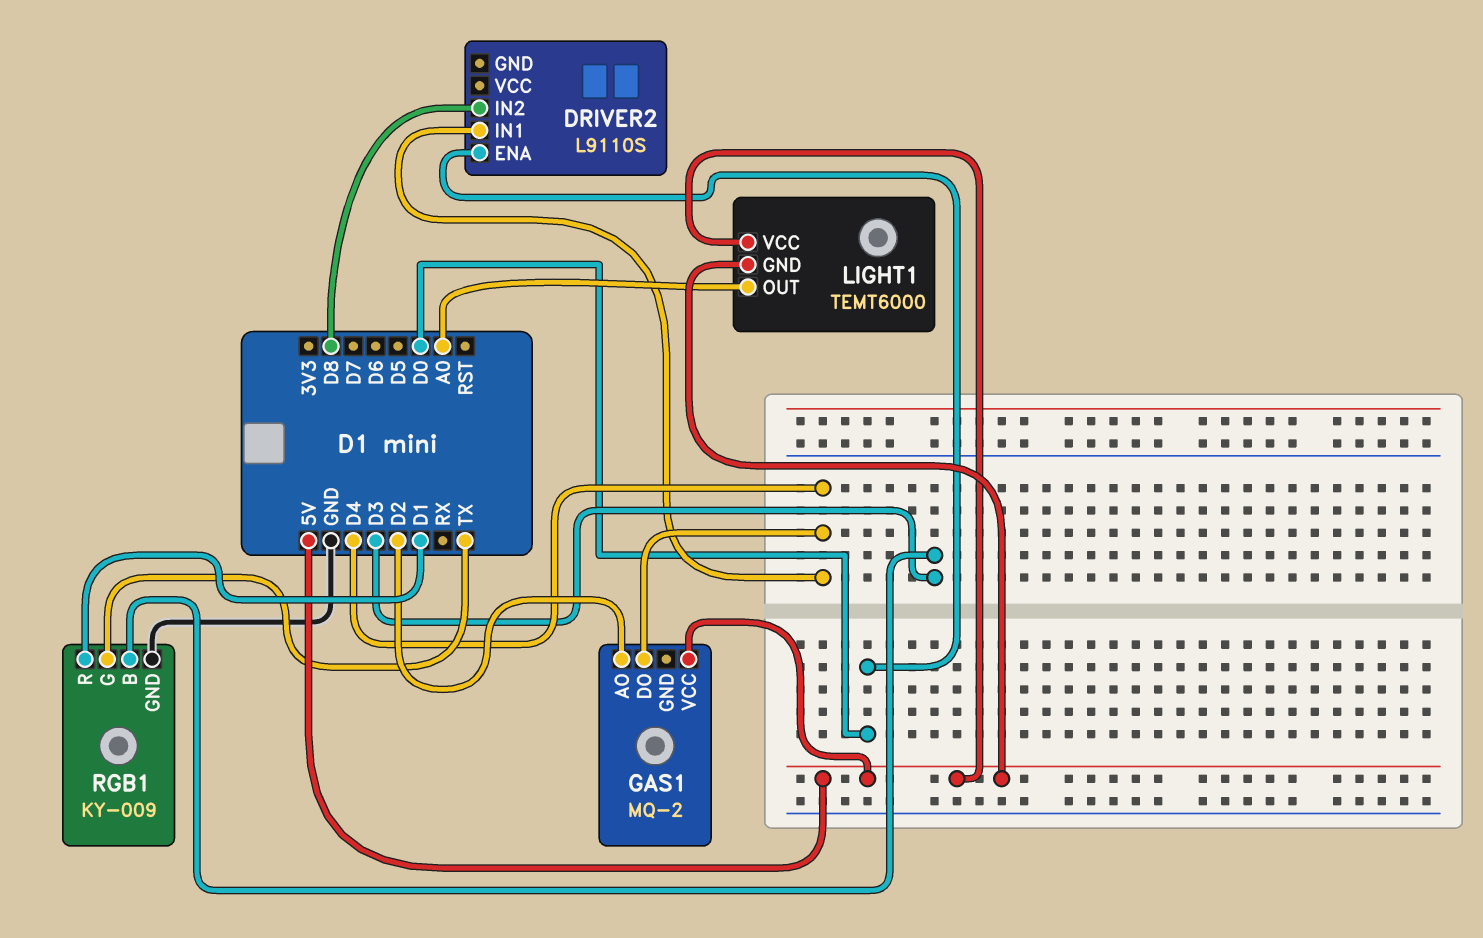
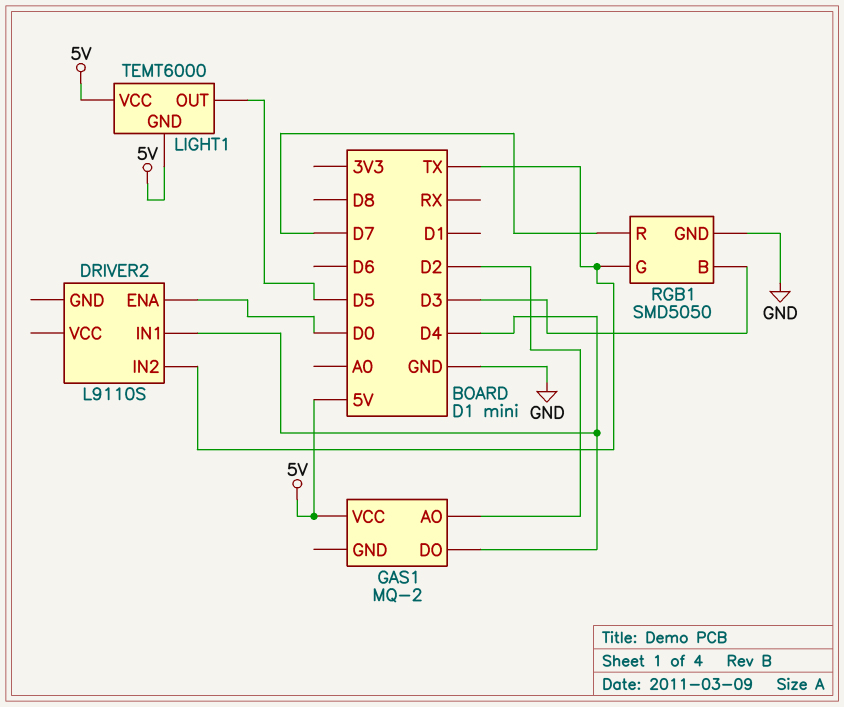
DRIVER2 pin IN2: D8 -> TX
LIGHT1 pin OUT: A0 -> D5
RGB1: KY-009 -> SMD5050
RGB1 pin R: D1 -> D7

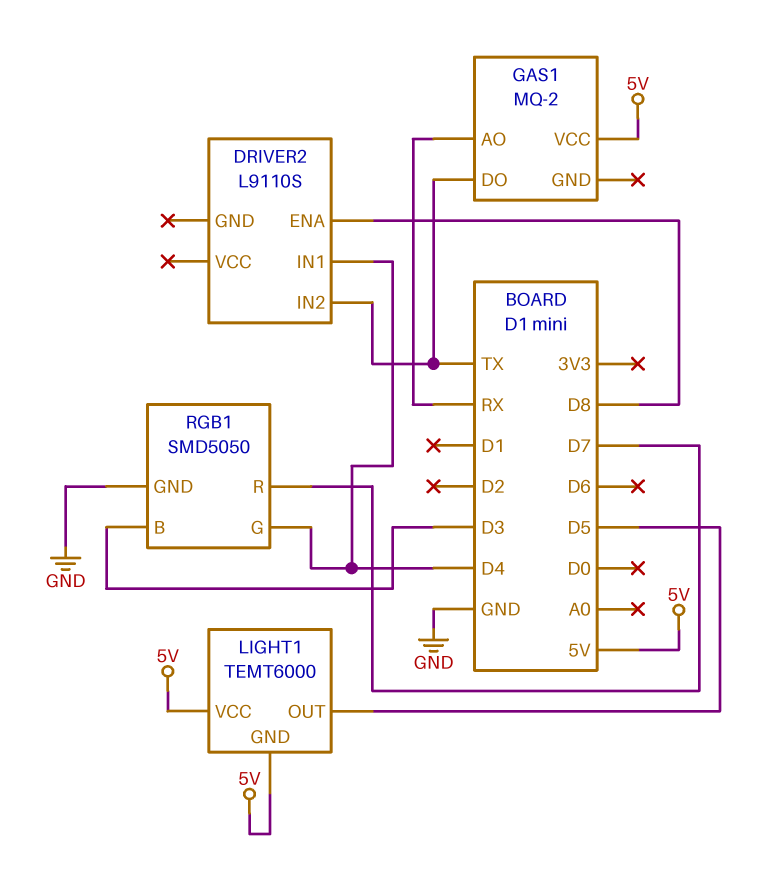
DRIVER2 pin ENA: D0 -> D8
GAS1 pin AO: D2 -> RX
GAS1 pin DO: D4 -> TX
RGB1 pin G: TX -> D4

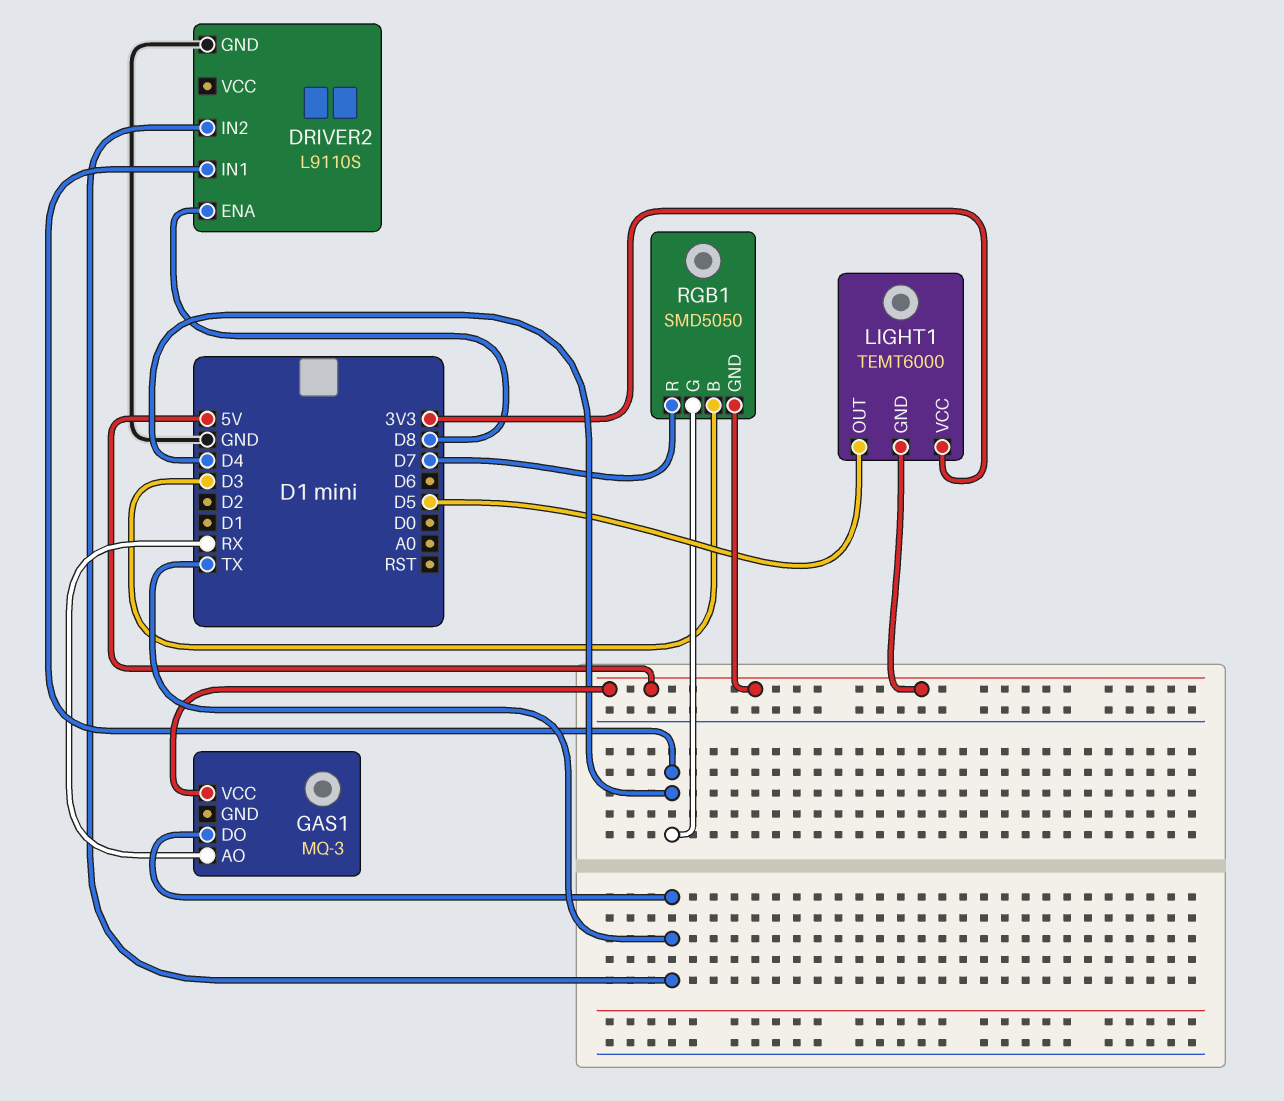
DRIVER2 pin GND: none -> GND
GAS1: MQ-2 -> MQ-3
LIGHT1 pin VCC: 5V -> 3V3
RGB1 pin GND: GND -> 5V

